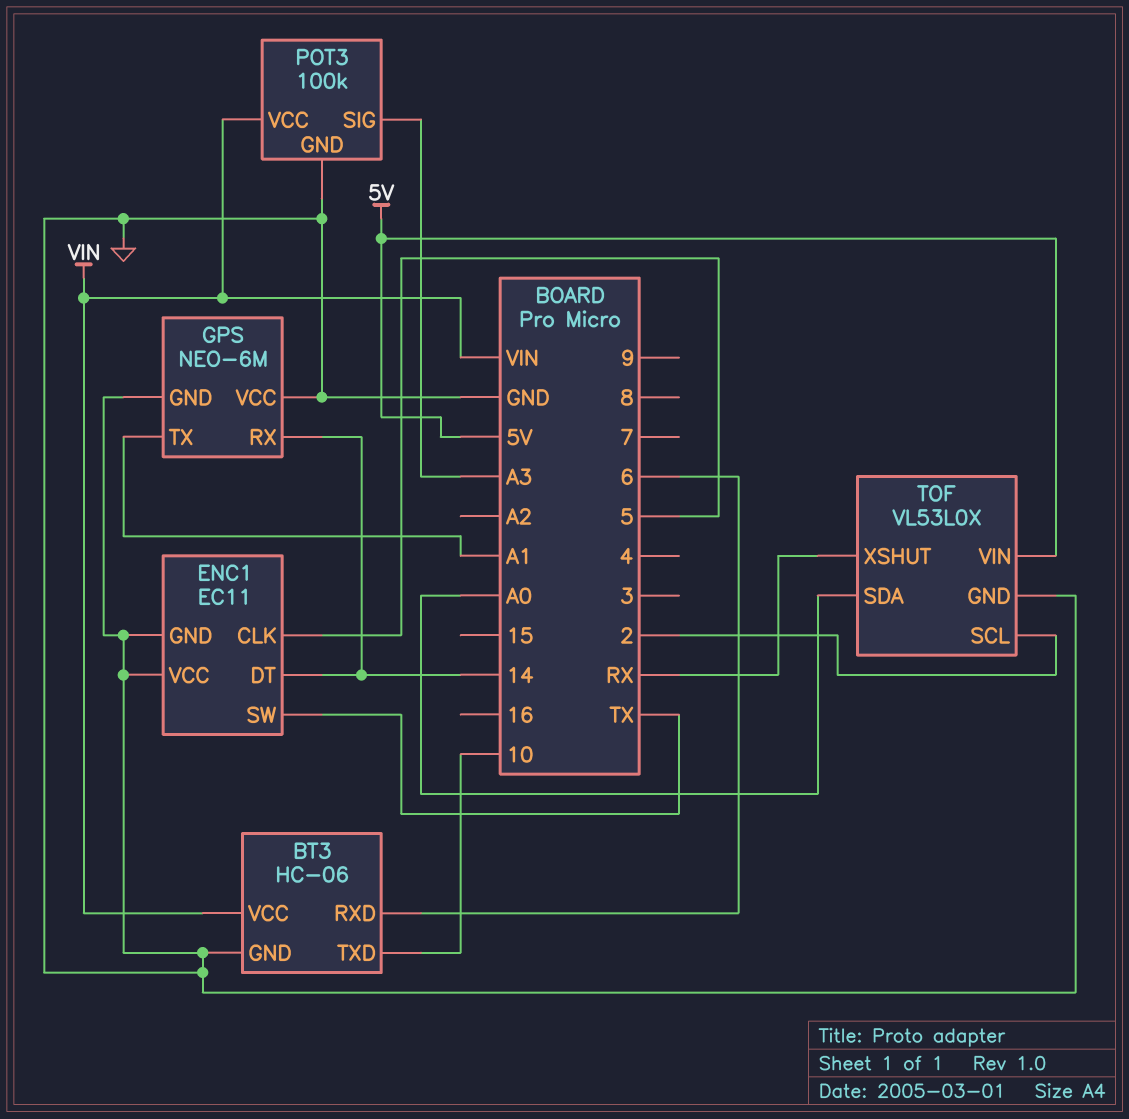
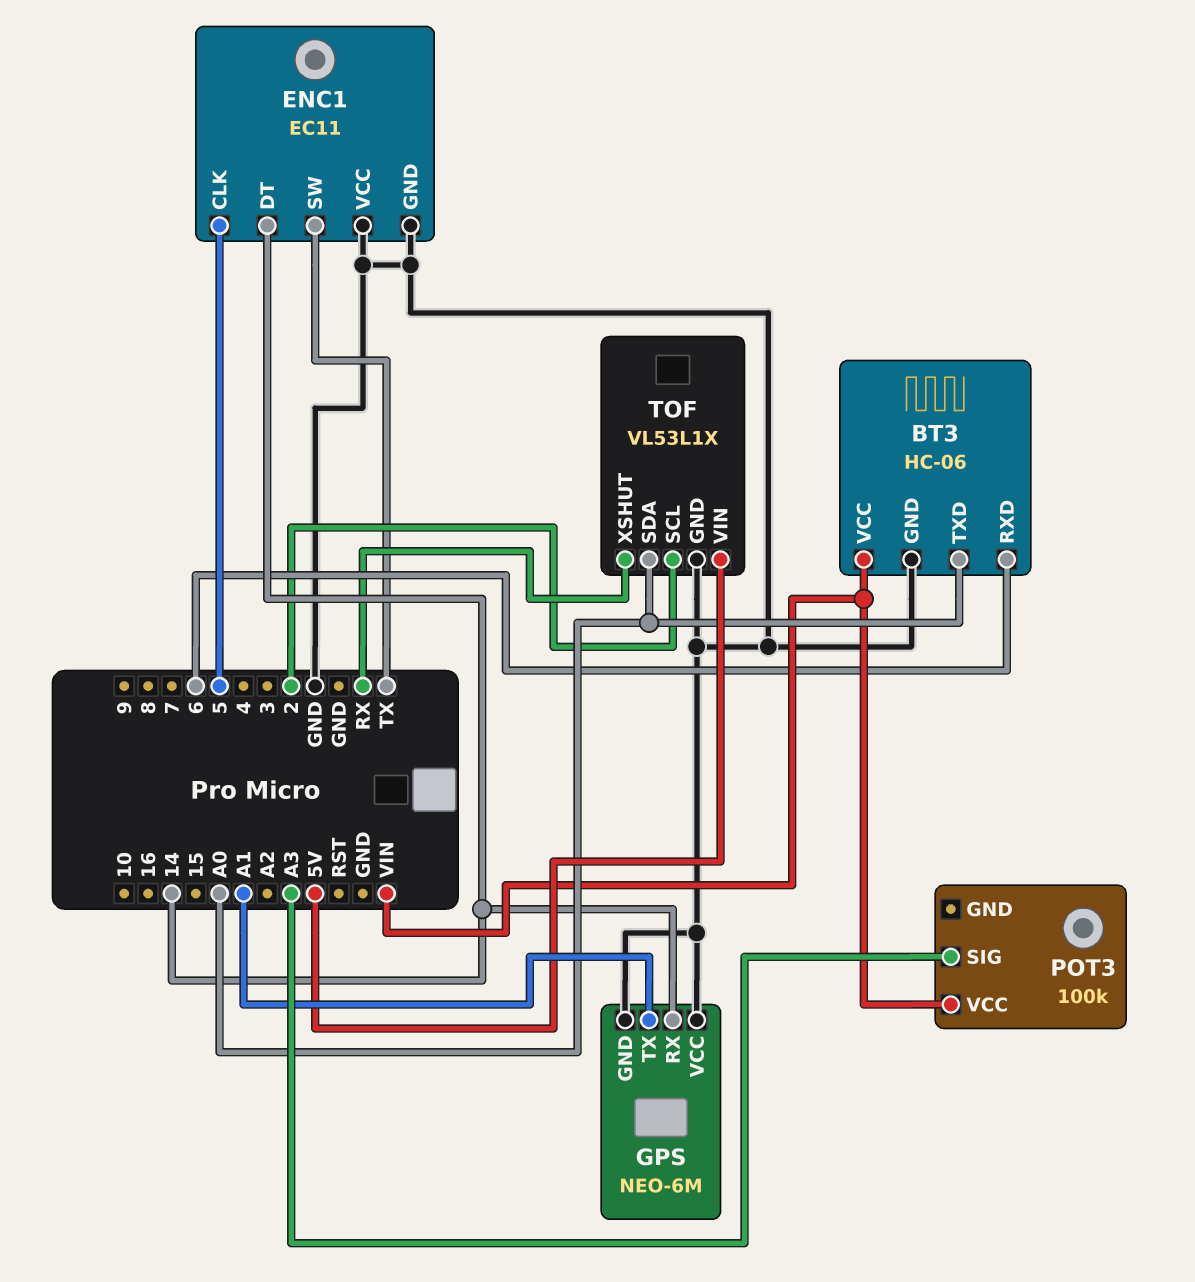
BT3 pin TXD: 10 -> A0
POT3 pin GND: GND -> none
TOF: VL53L0X -> VL53L1X

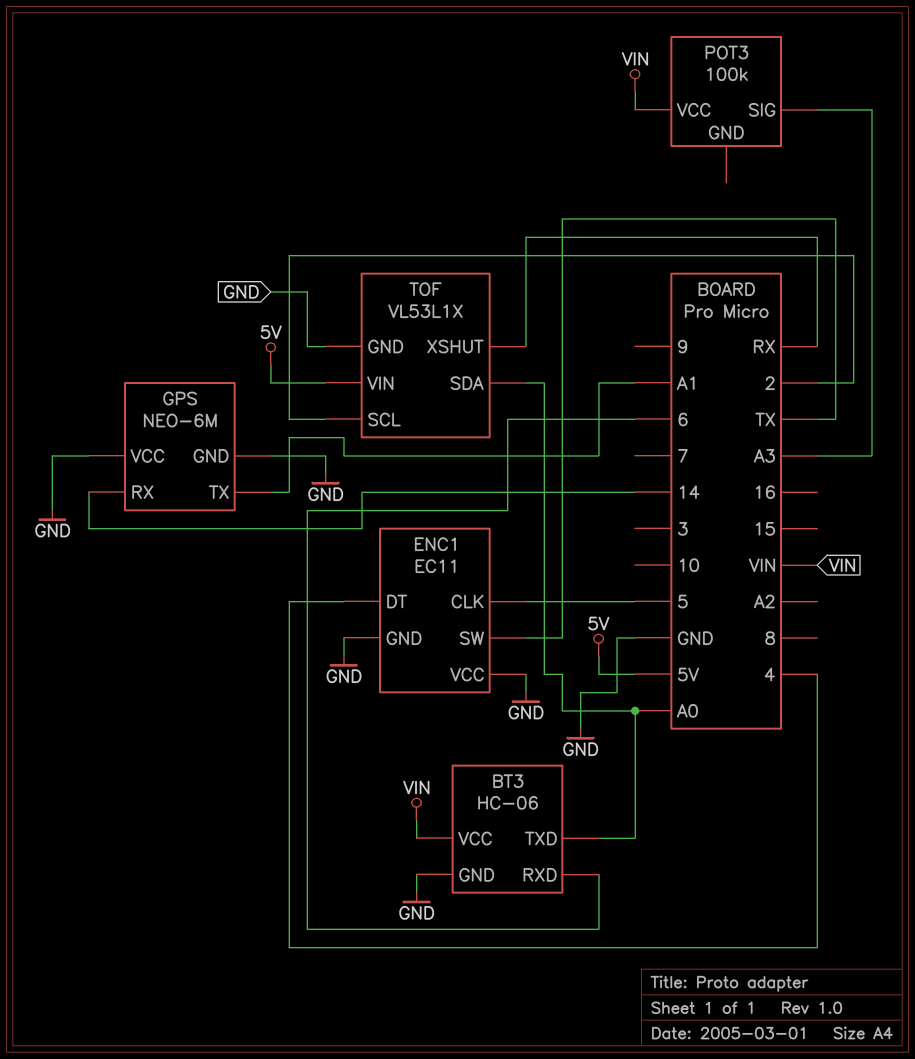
ENC1 pin DT: 14 -> 4

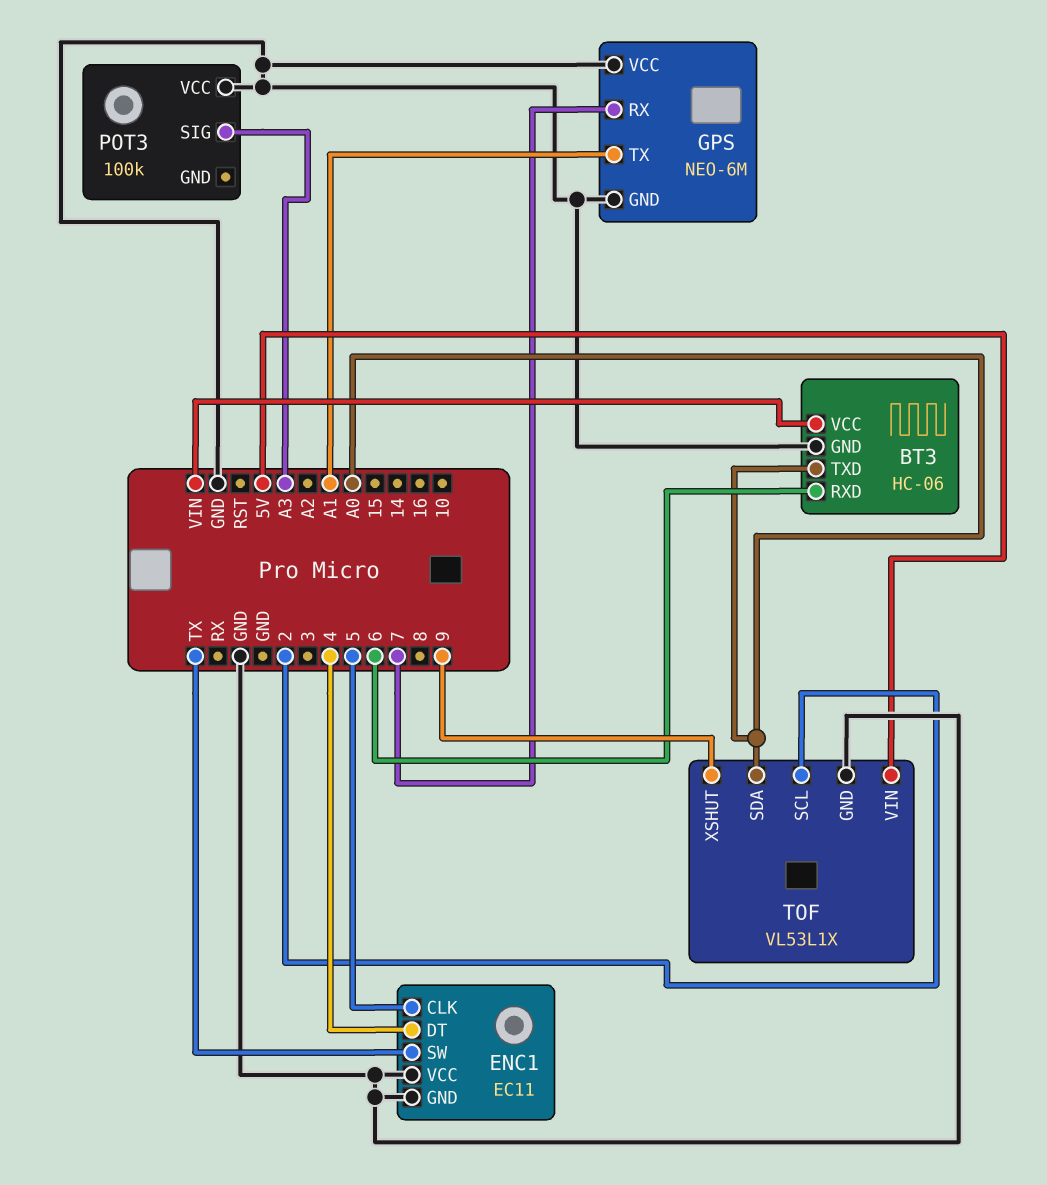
GPS pin RX: 14 -> 7
POT3 pin VCC: VIN -> GND
TOF pin XSHUT: RX -> 9

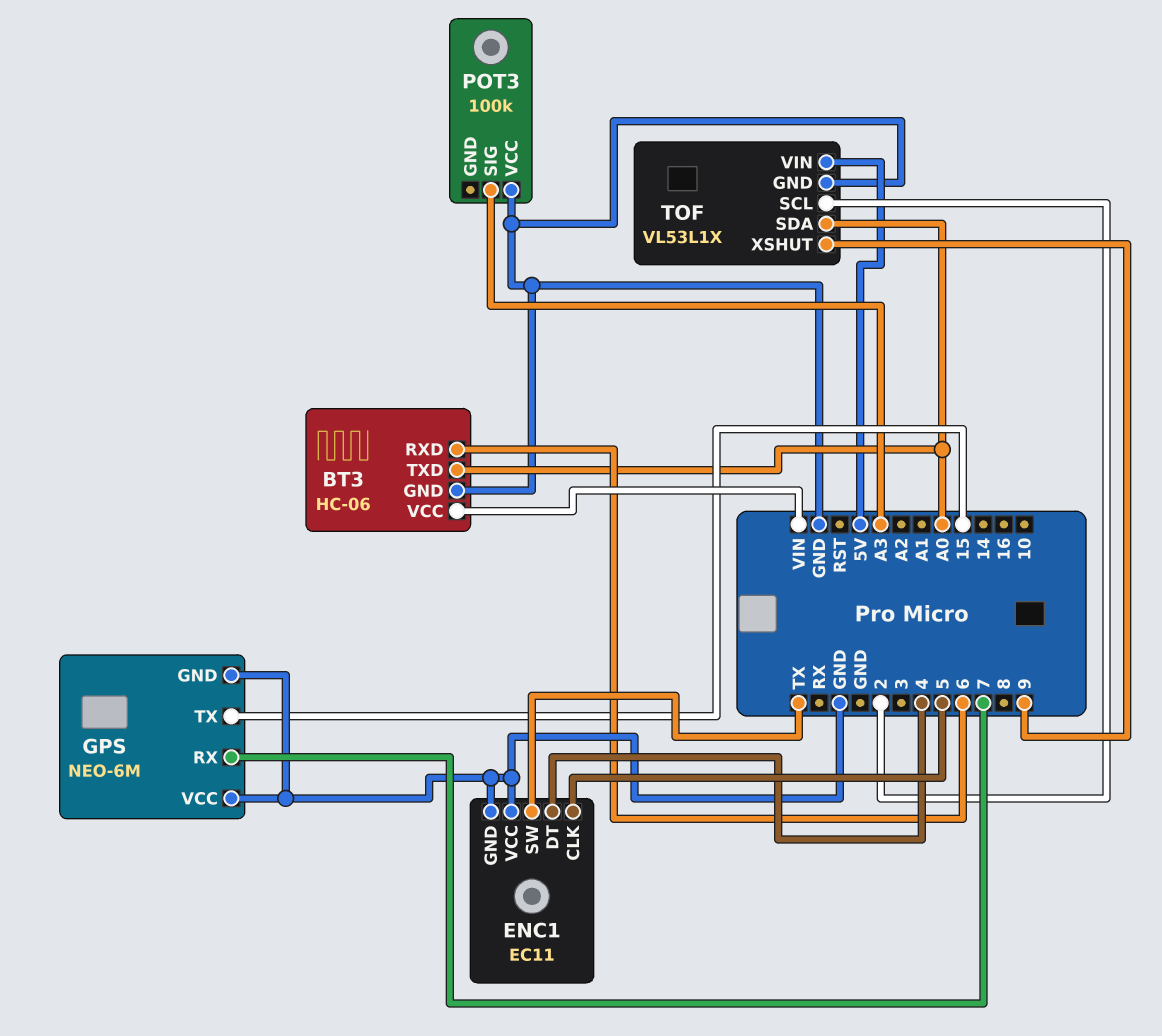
GPS pin TX: A1 -> 15

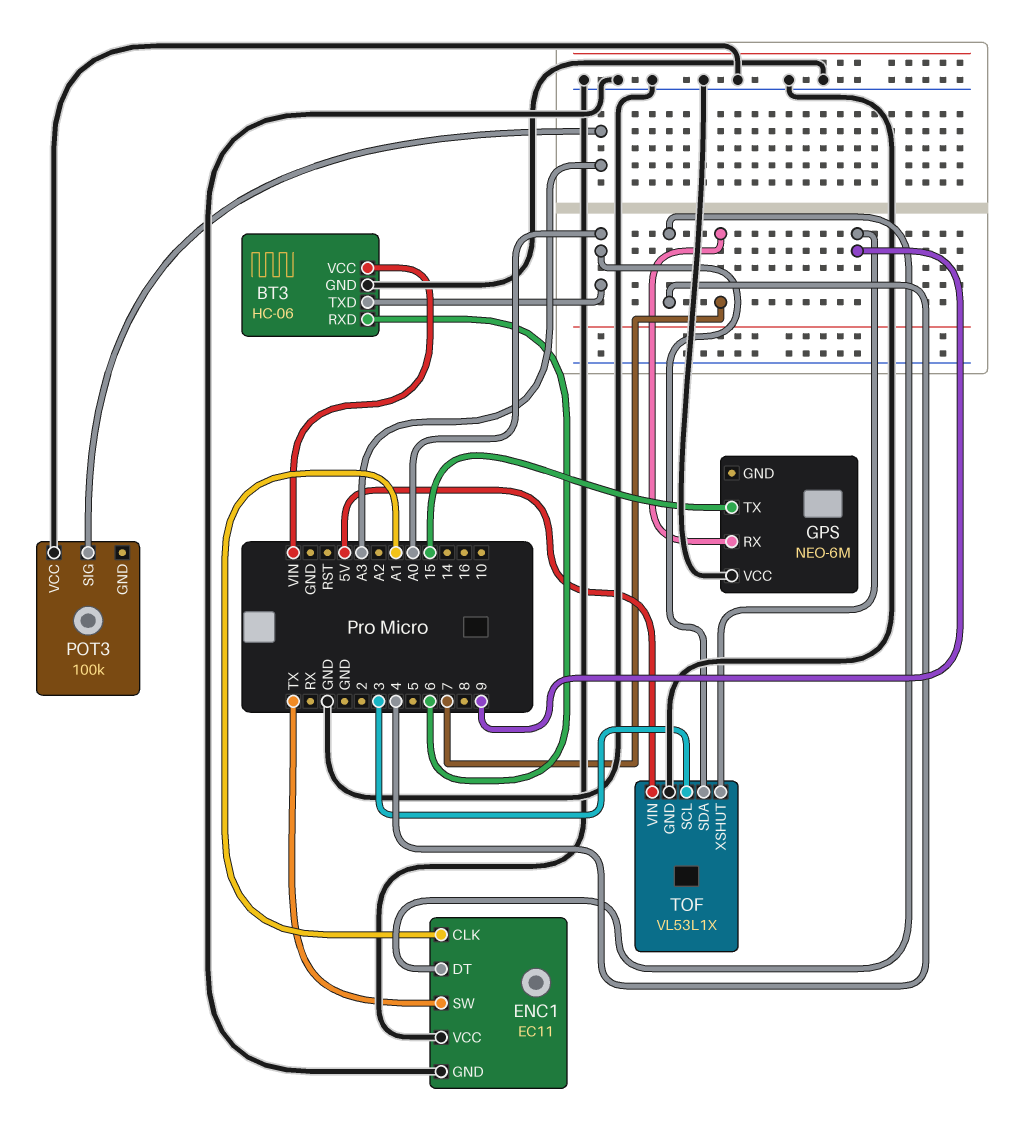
ENC1 pin CLK: 5 -> A1
GPS pin GND: GND -> none
TOF pin SCL: 2 -> 3

